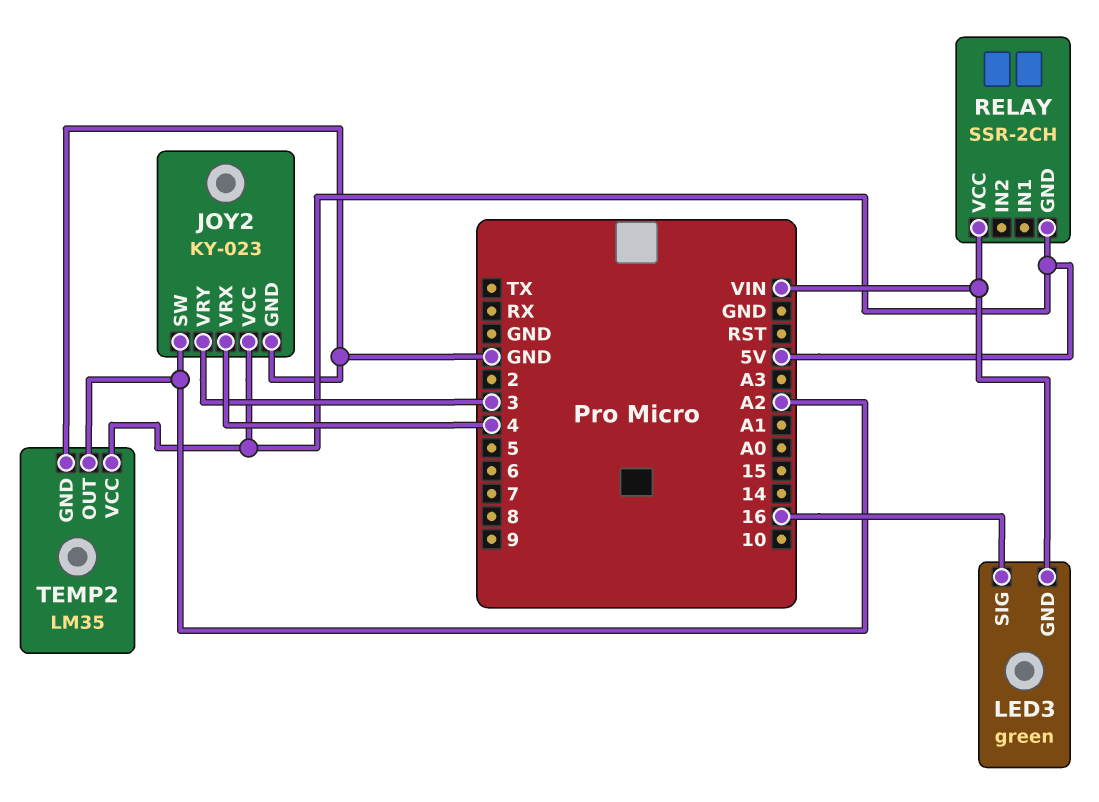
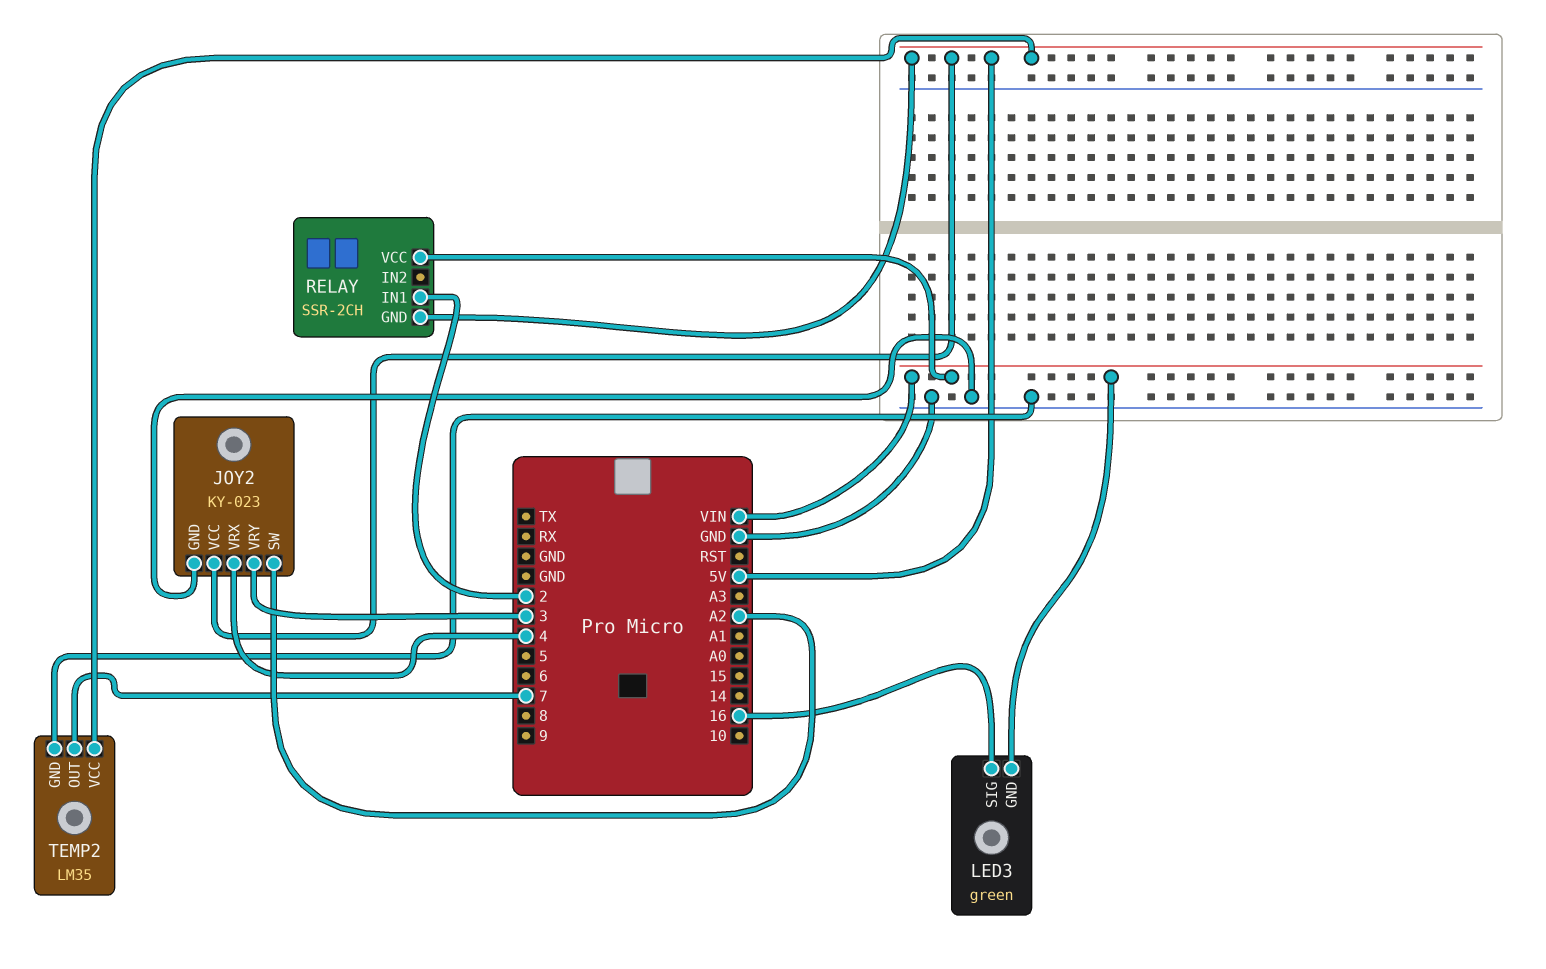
RELAY pin IN1: none -> 2
TEMP2 pin OUT: A2 -> 7

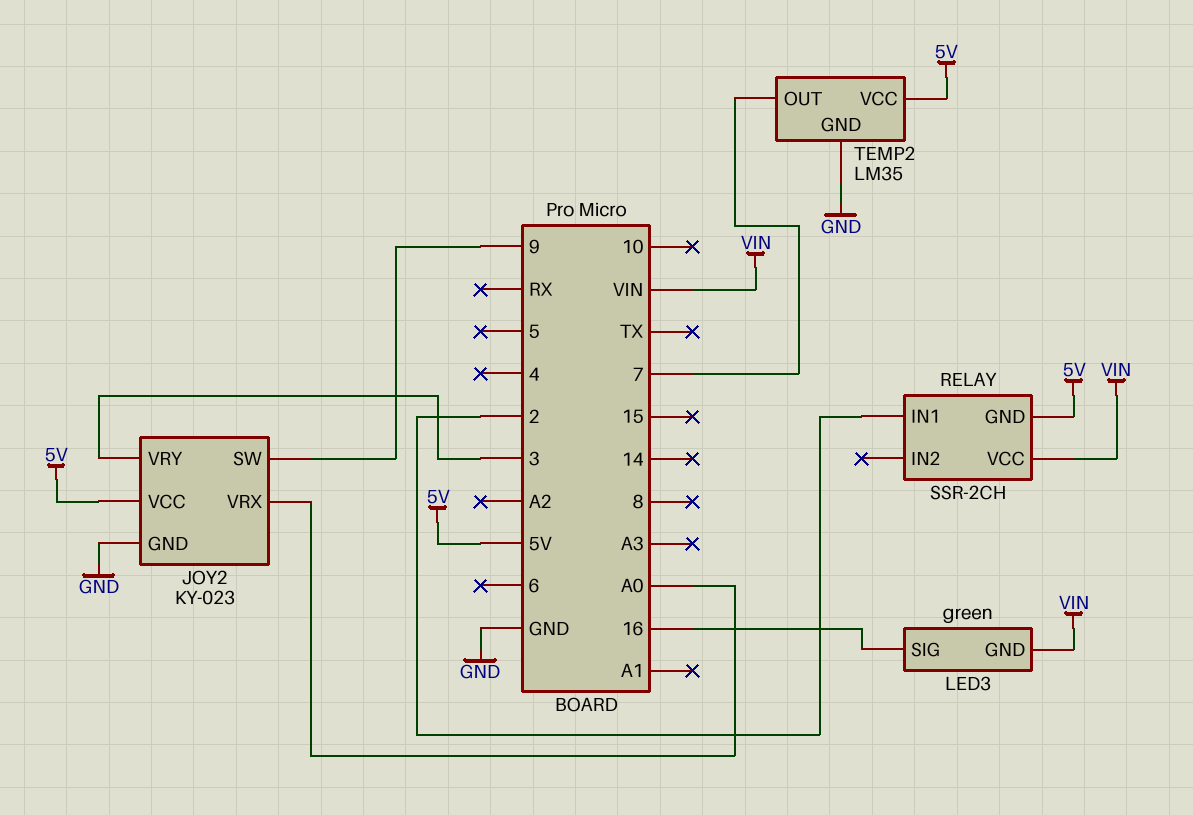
JOY2 pin SW: A2 -> 9
JOY2 pin VRX: 4 -> A0

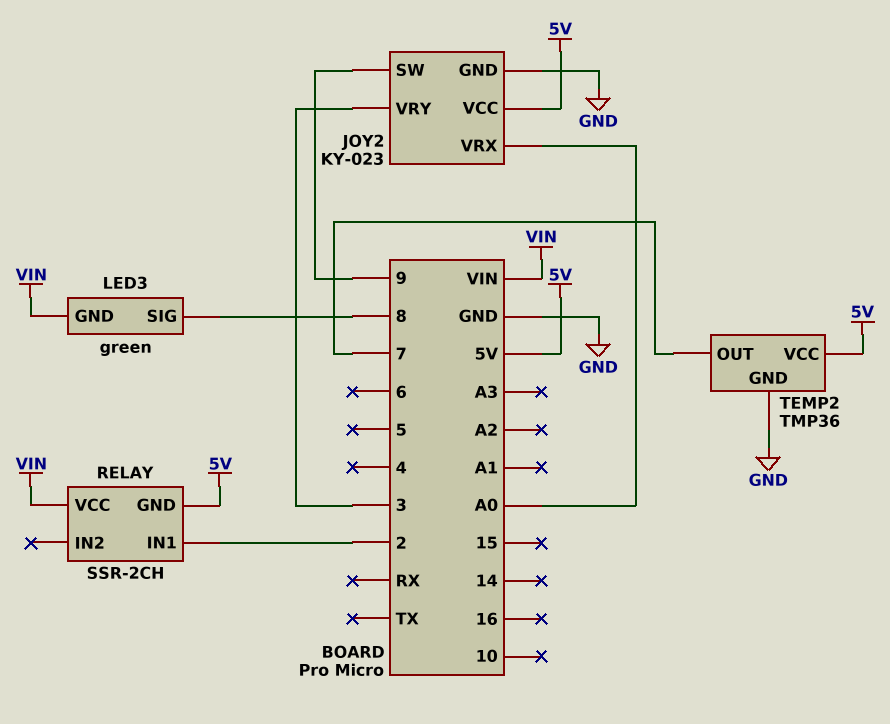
LED3 pin SIG: 16 -> 8
TEMP2: LM35 -> TMP36

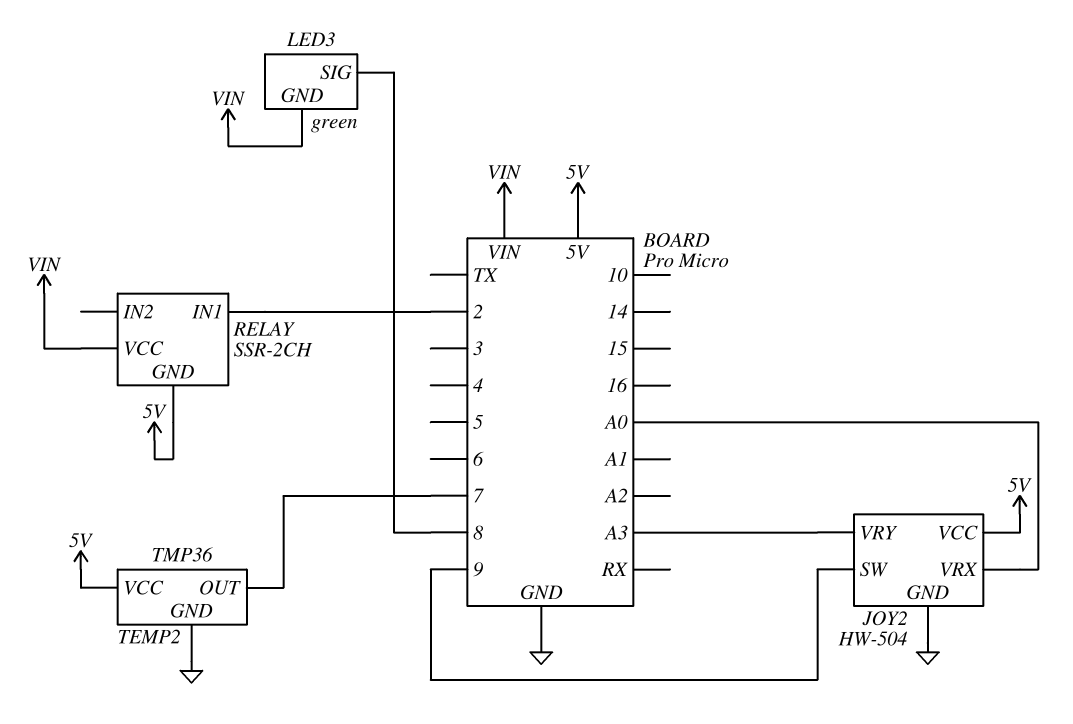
JOY2: KY-023 -> HW-504
JOY2 pin VRY: 3 -> A3

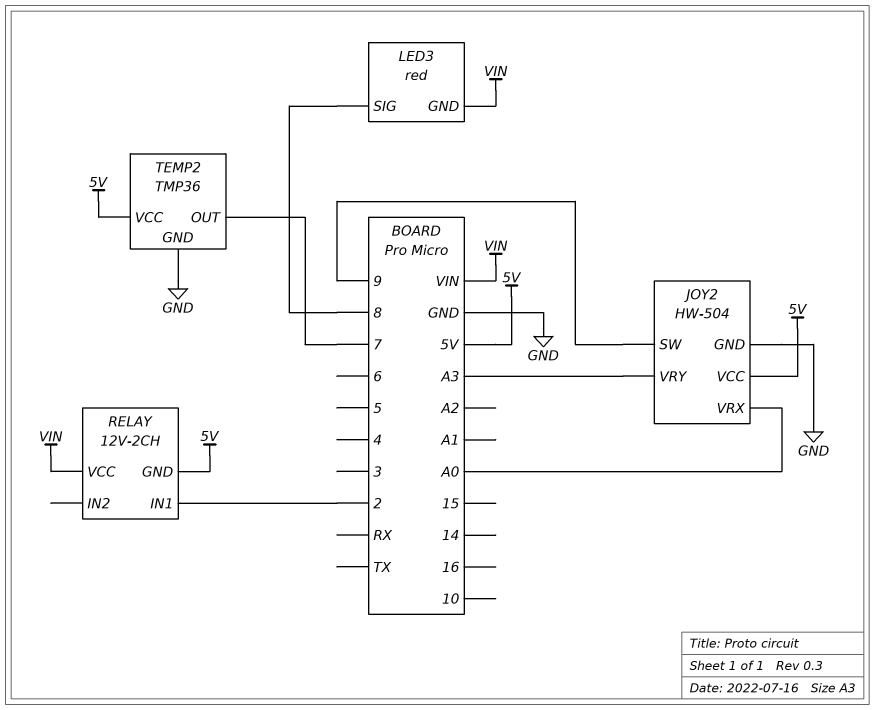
LED3: green -> red
RELAY: SSR-2CH -> 12V-2CH

